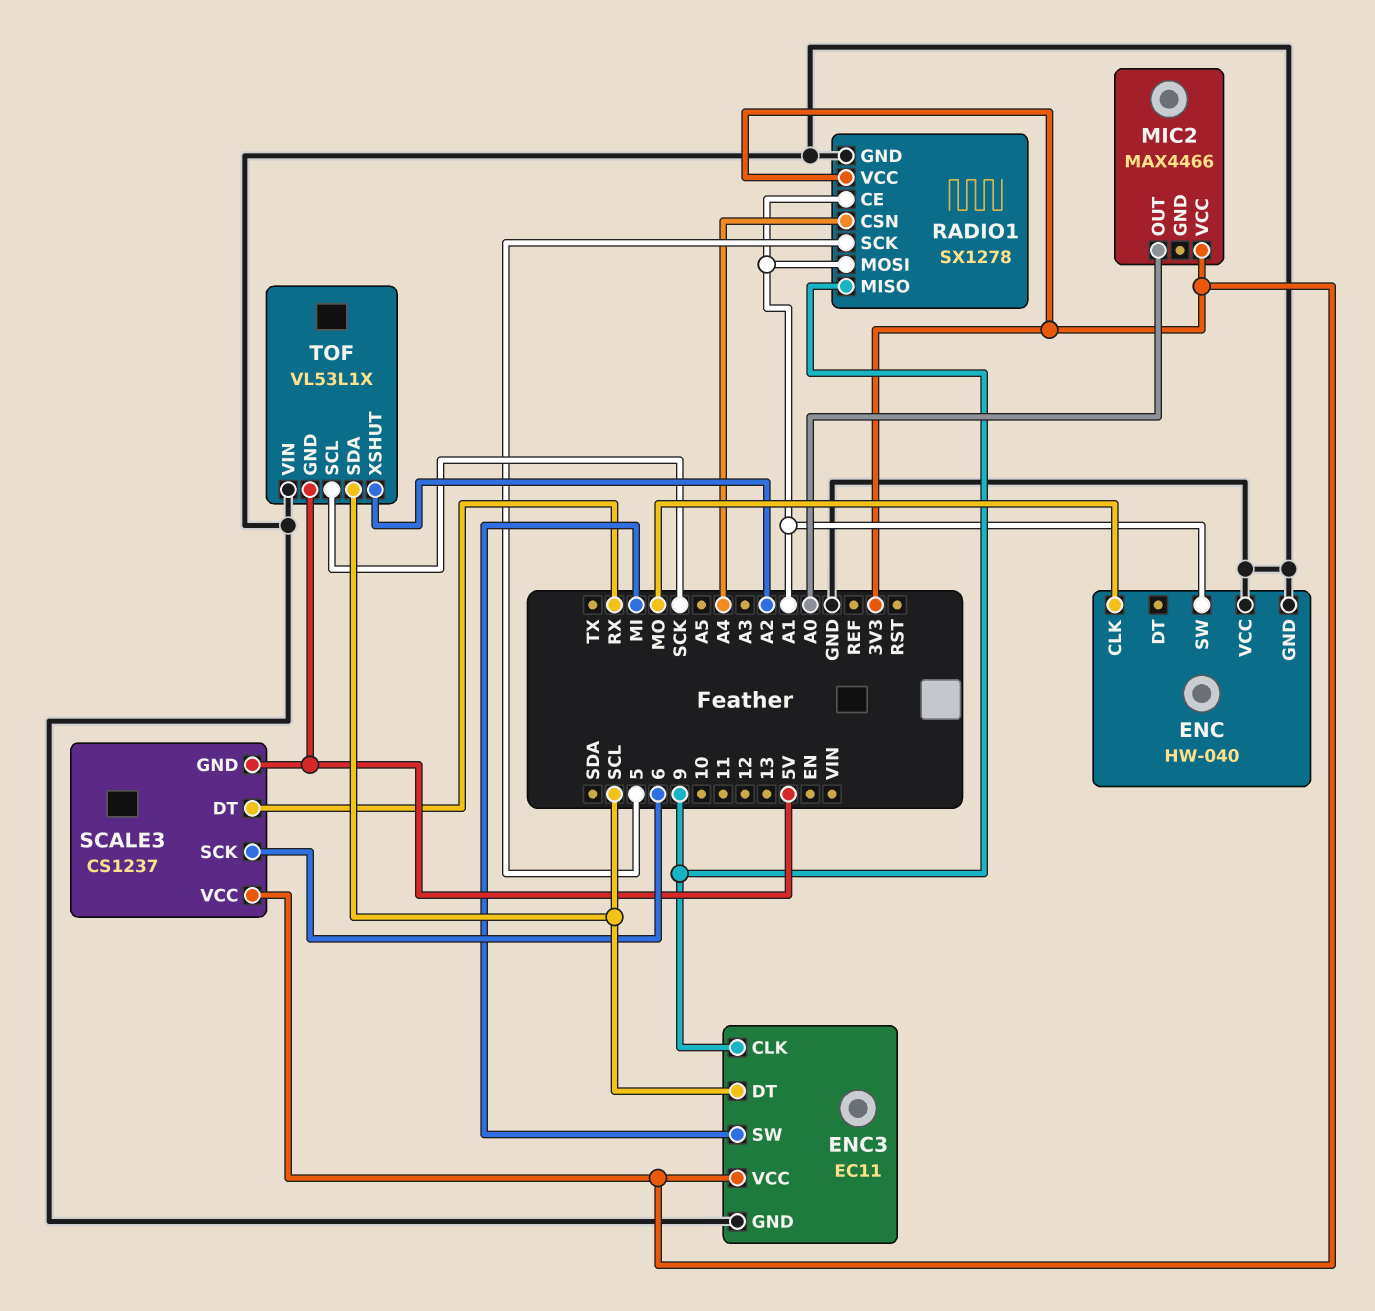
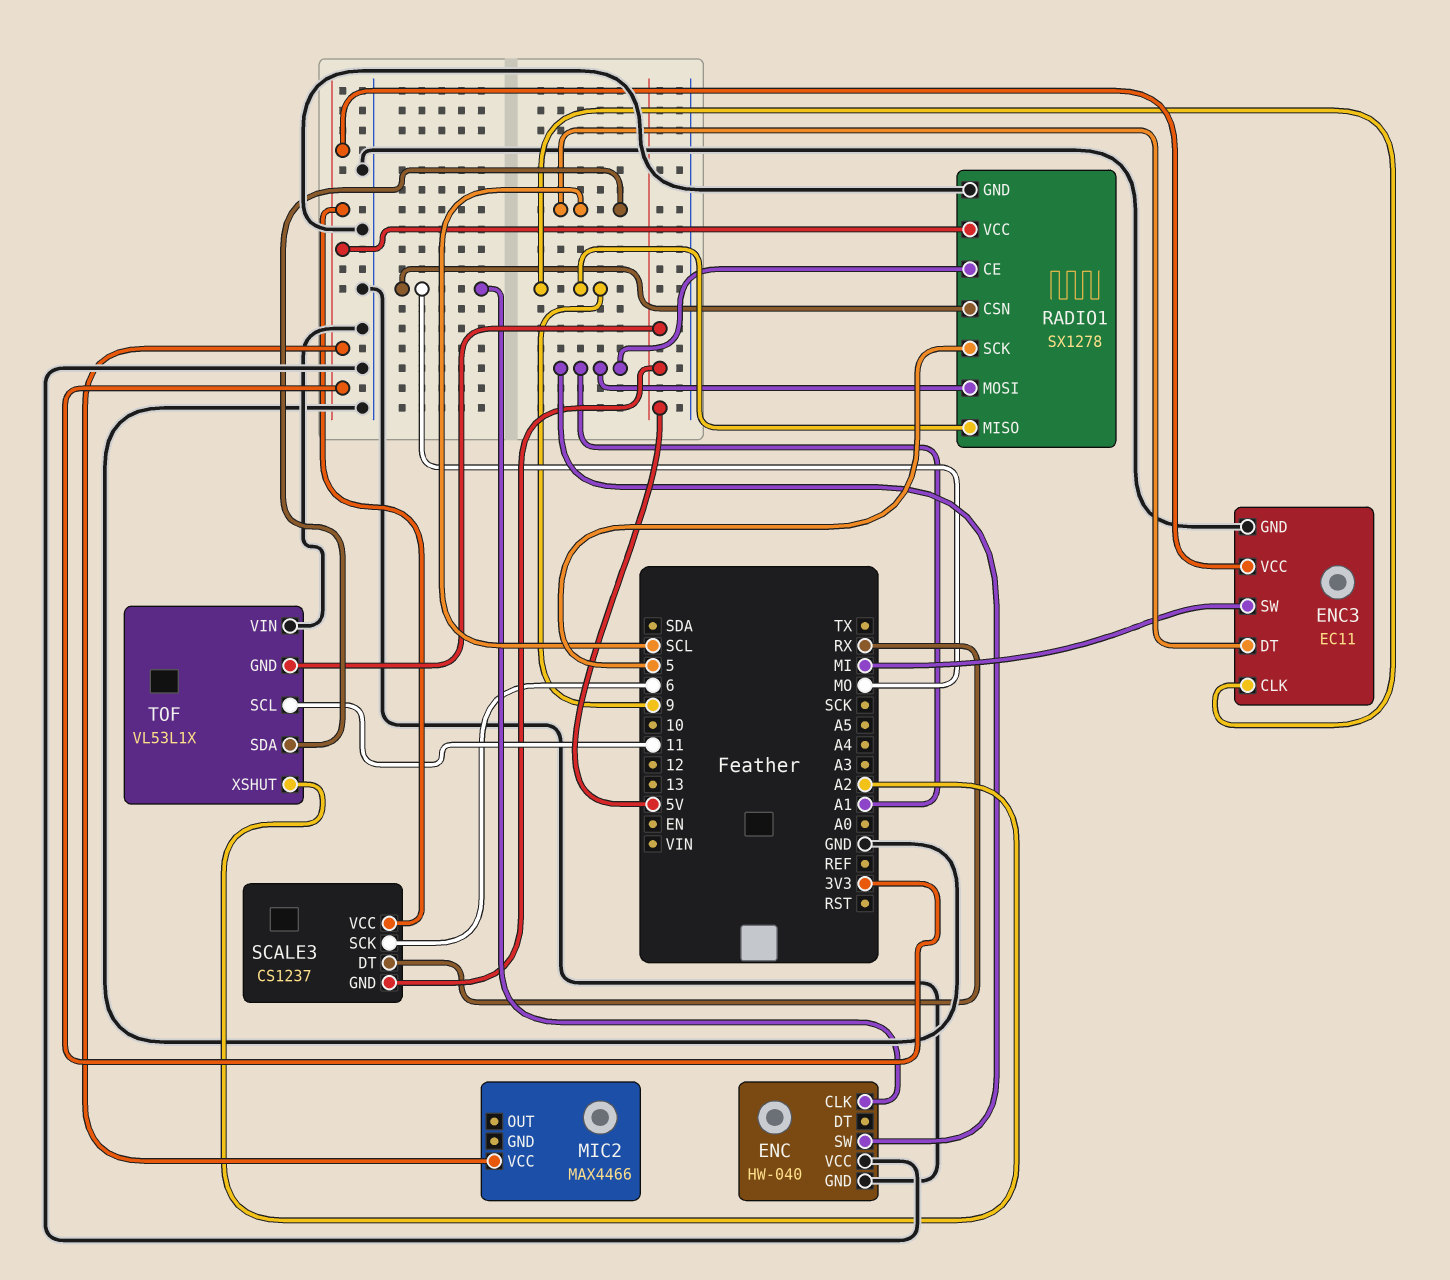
MIC2 pin OUT: A0 -> none
RADIO1 pin CSN: A4 -> MO
TOF pin SCL: SCK -> 11

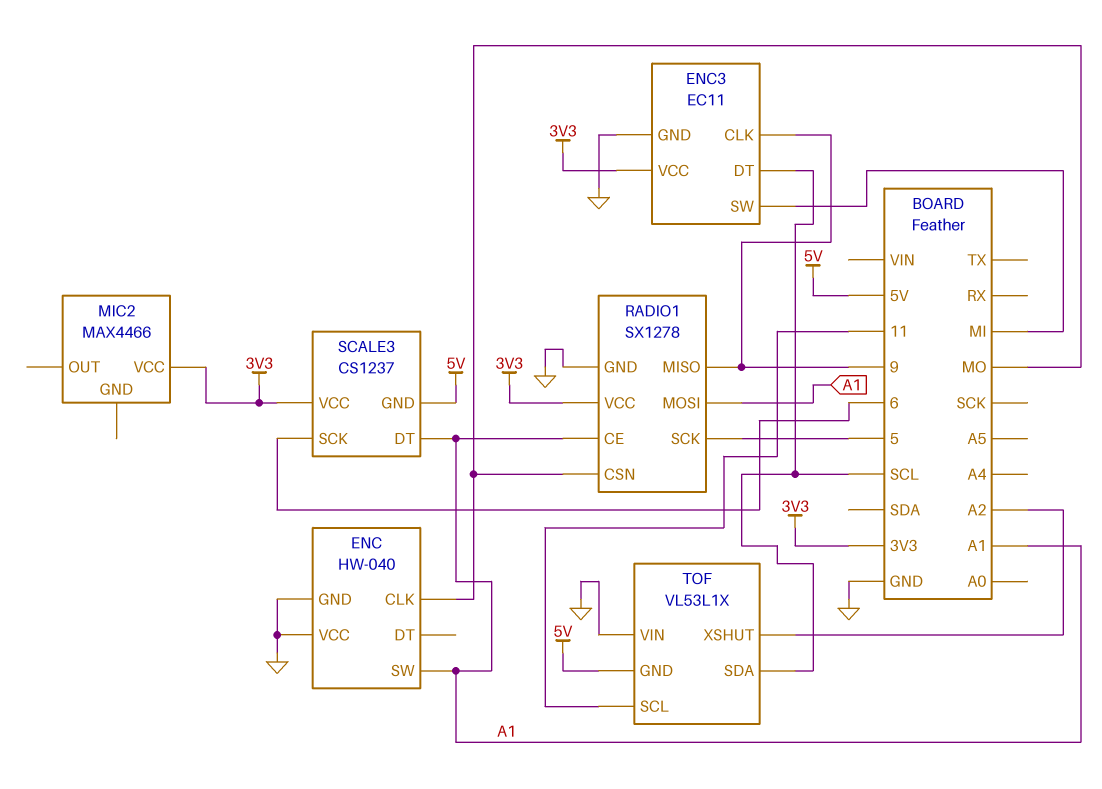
SCALE3 pin DT: RX -> A1

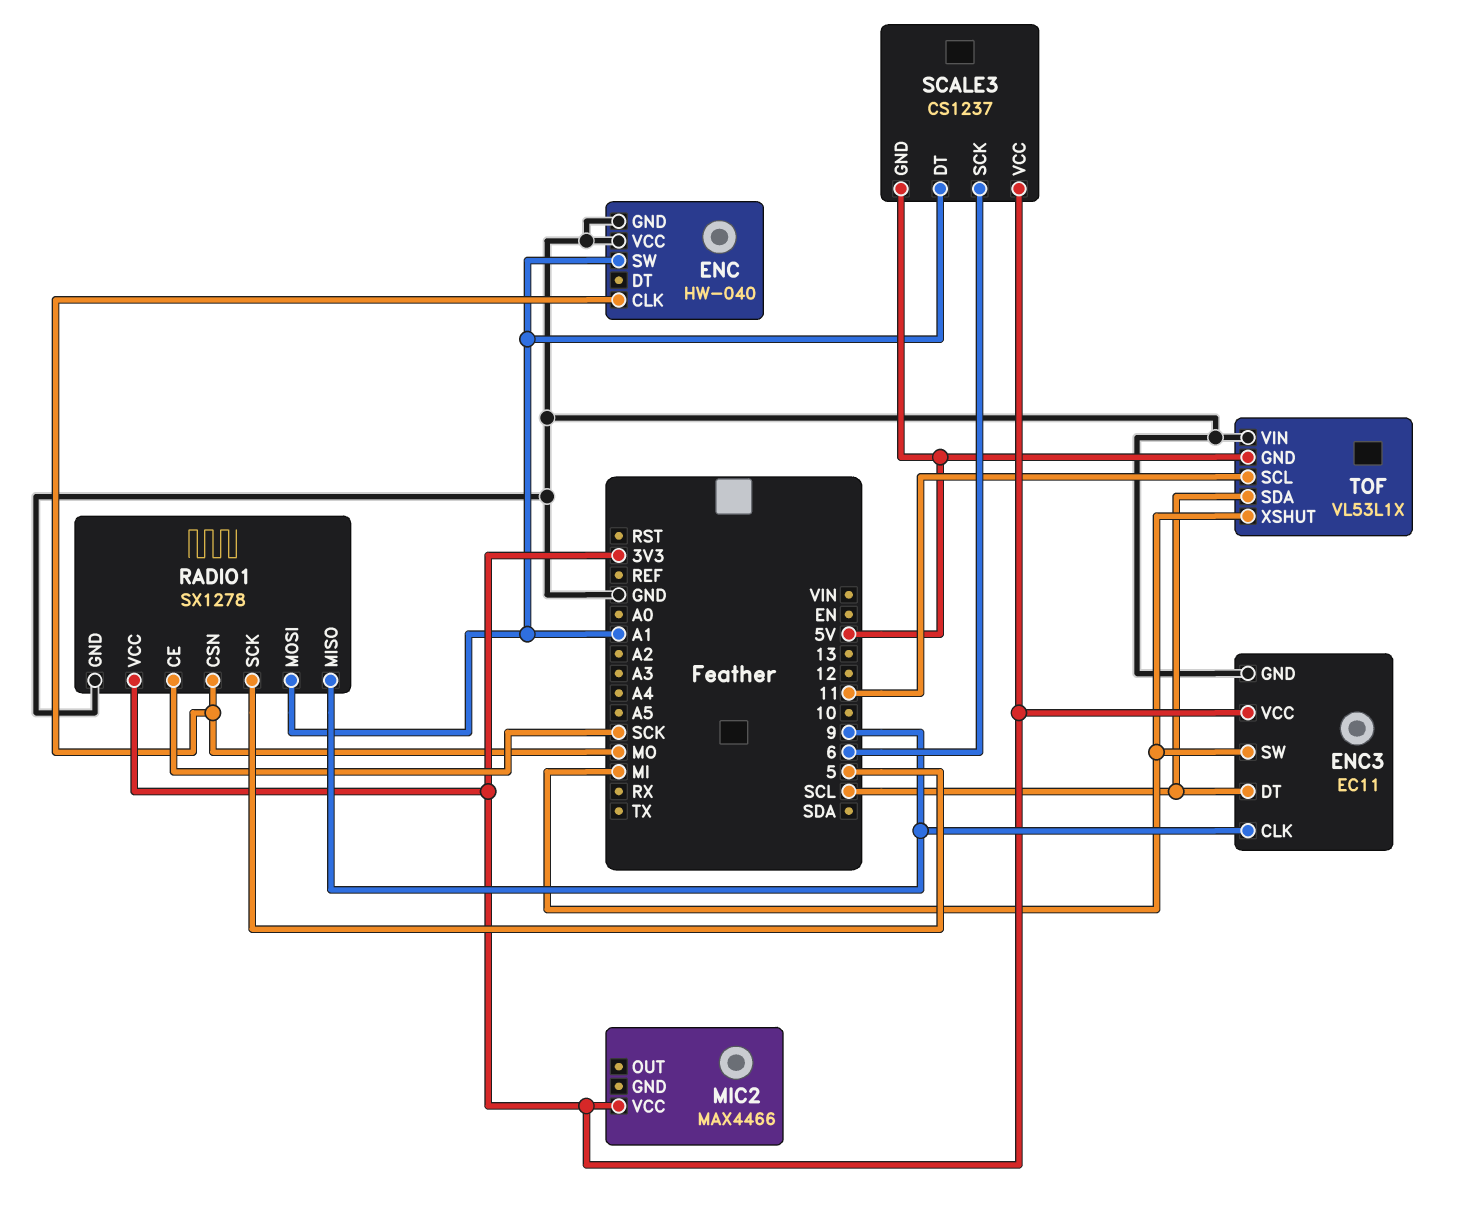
RADIO1 pin CE: A1 -> SCK
TOF pin XSHUT: A2 -> MI

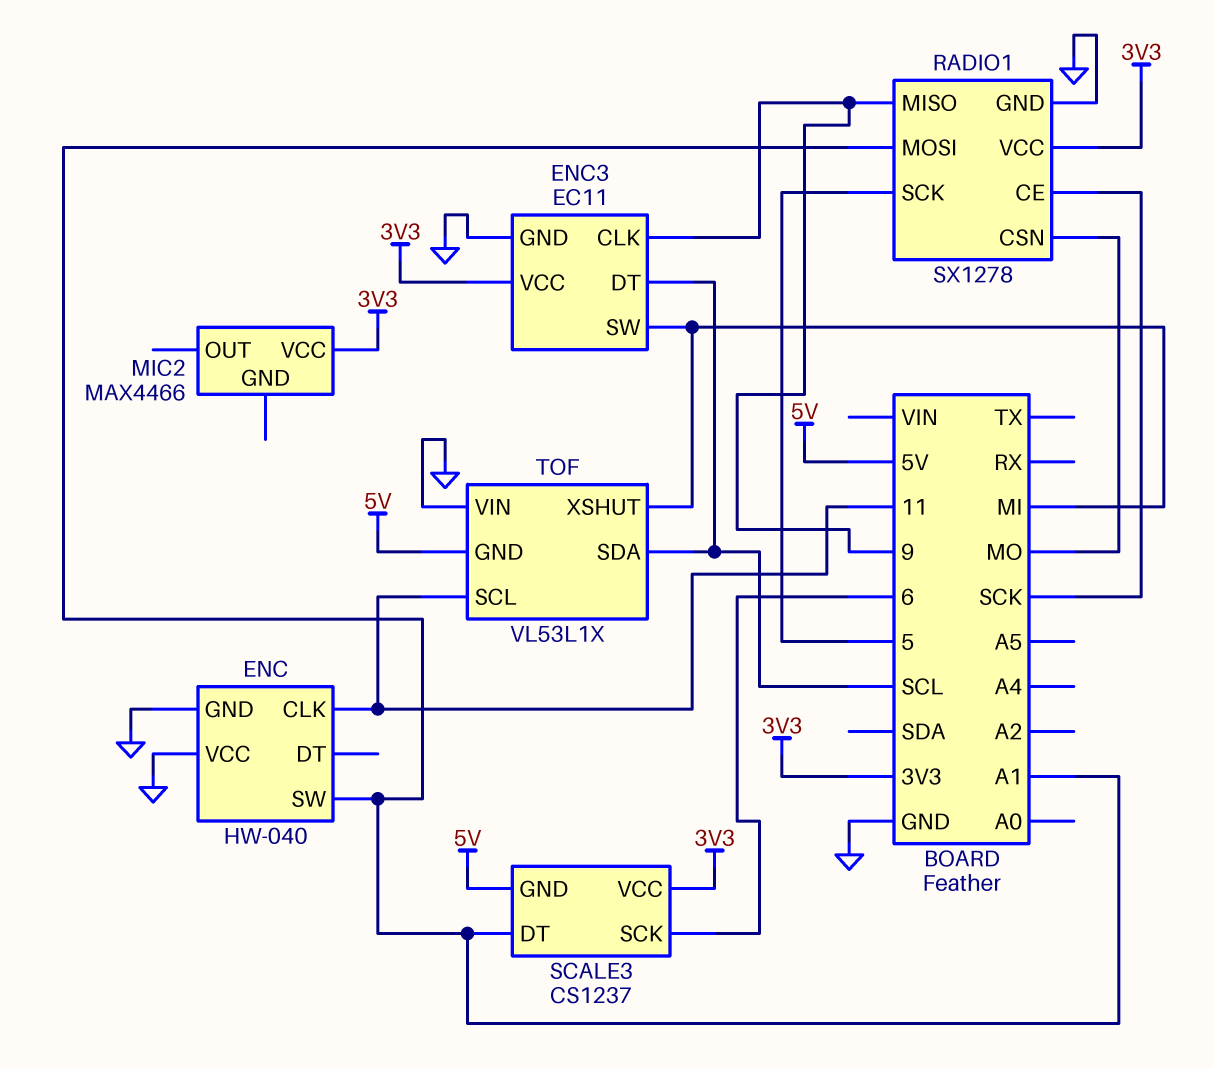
ENC pin CLK: MO -> 11

